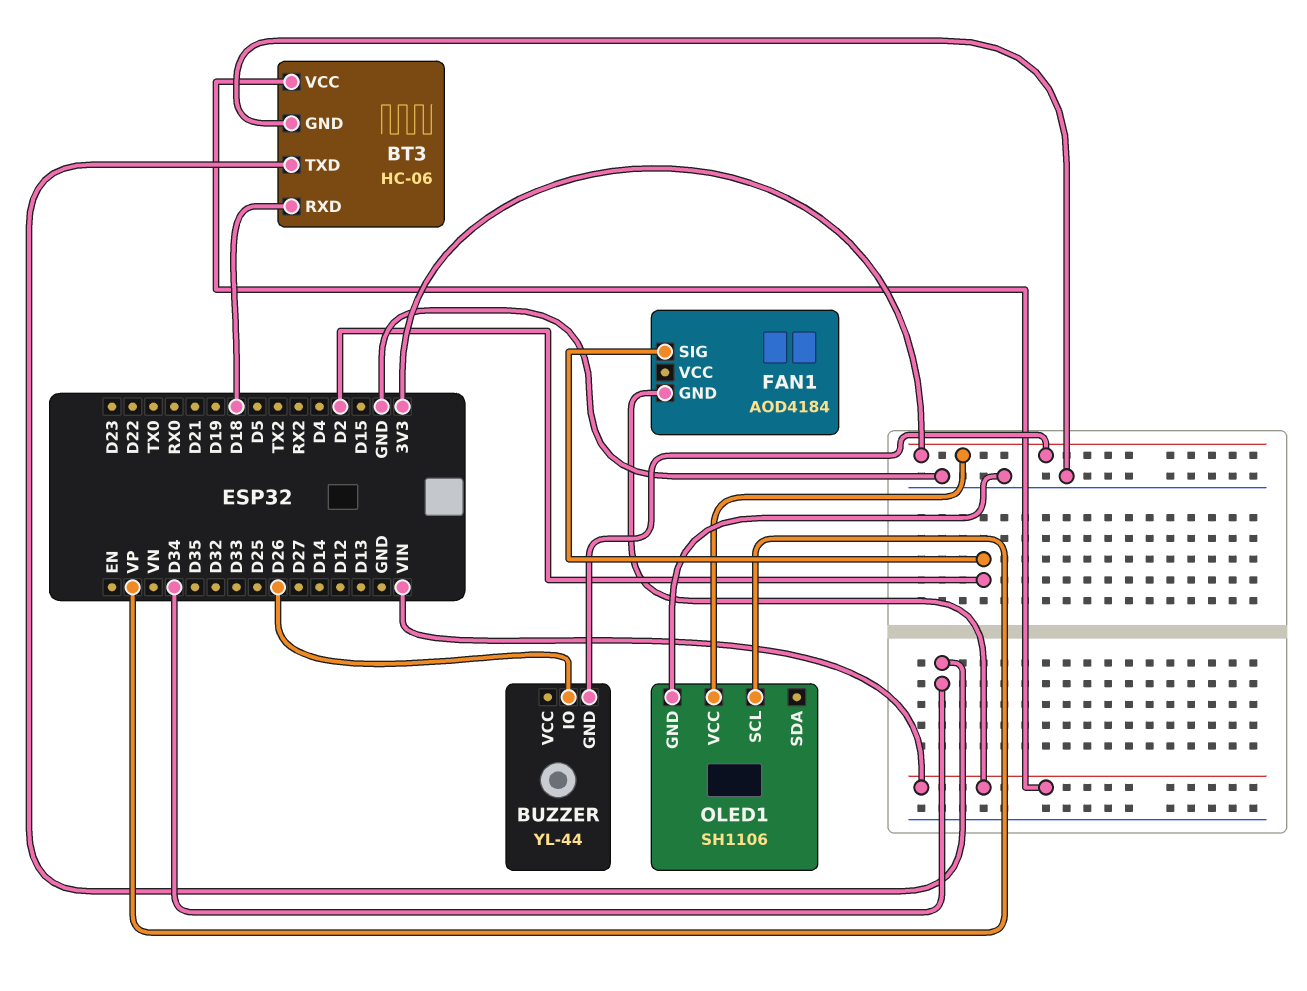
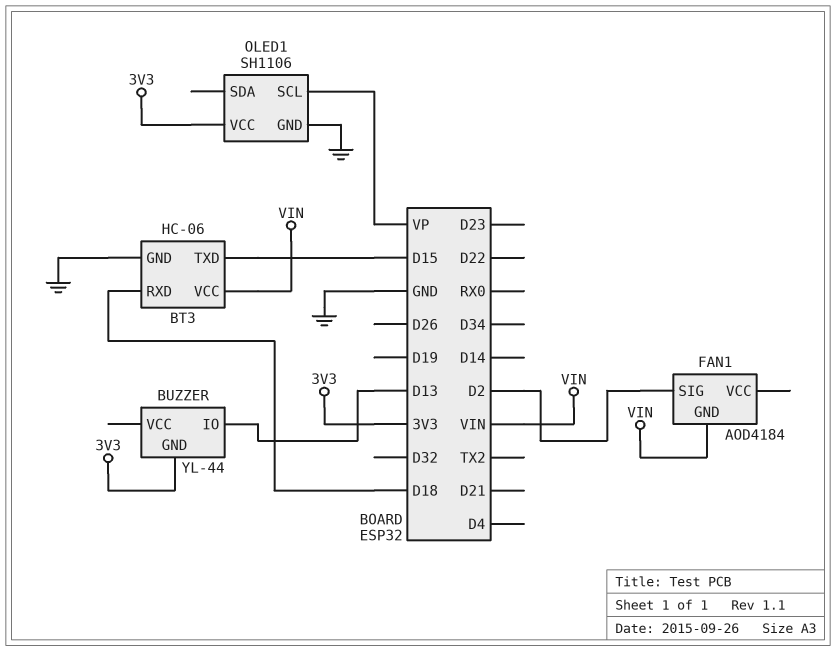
BT3 pin TXD: D34 -> D15
BUZZER pin IO: D26 -> D13

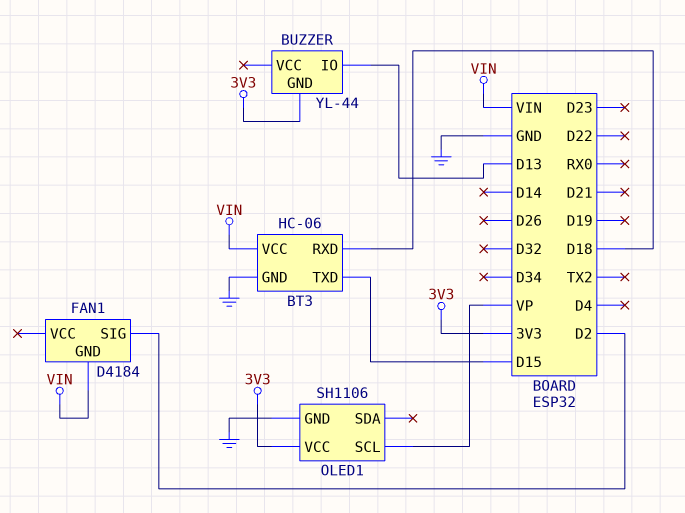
FAN1: AOD4184 -> D4184

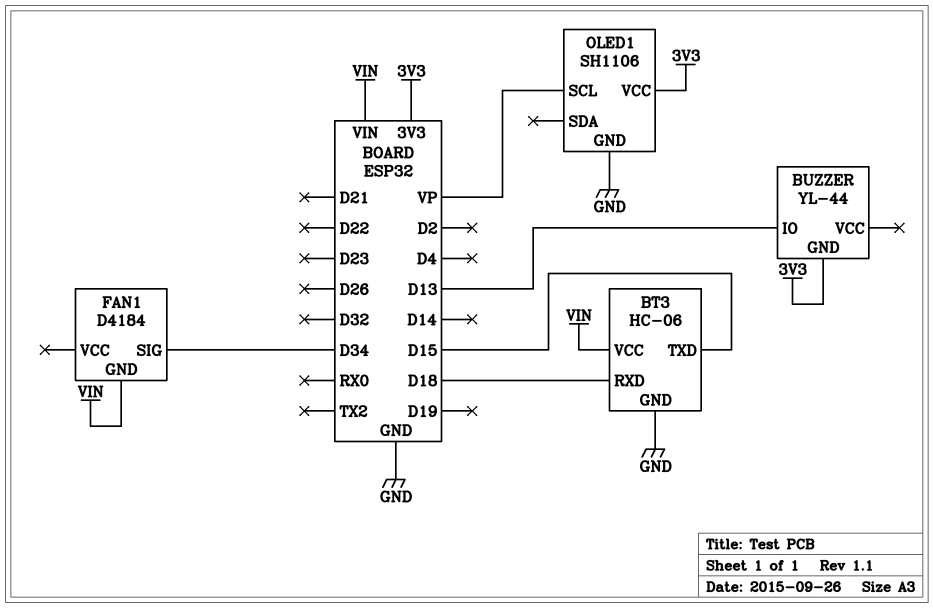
FAN1 pin SIG: D2 -> D34

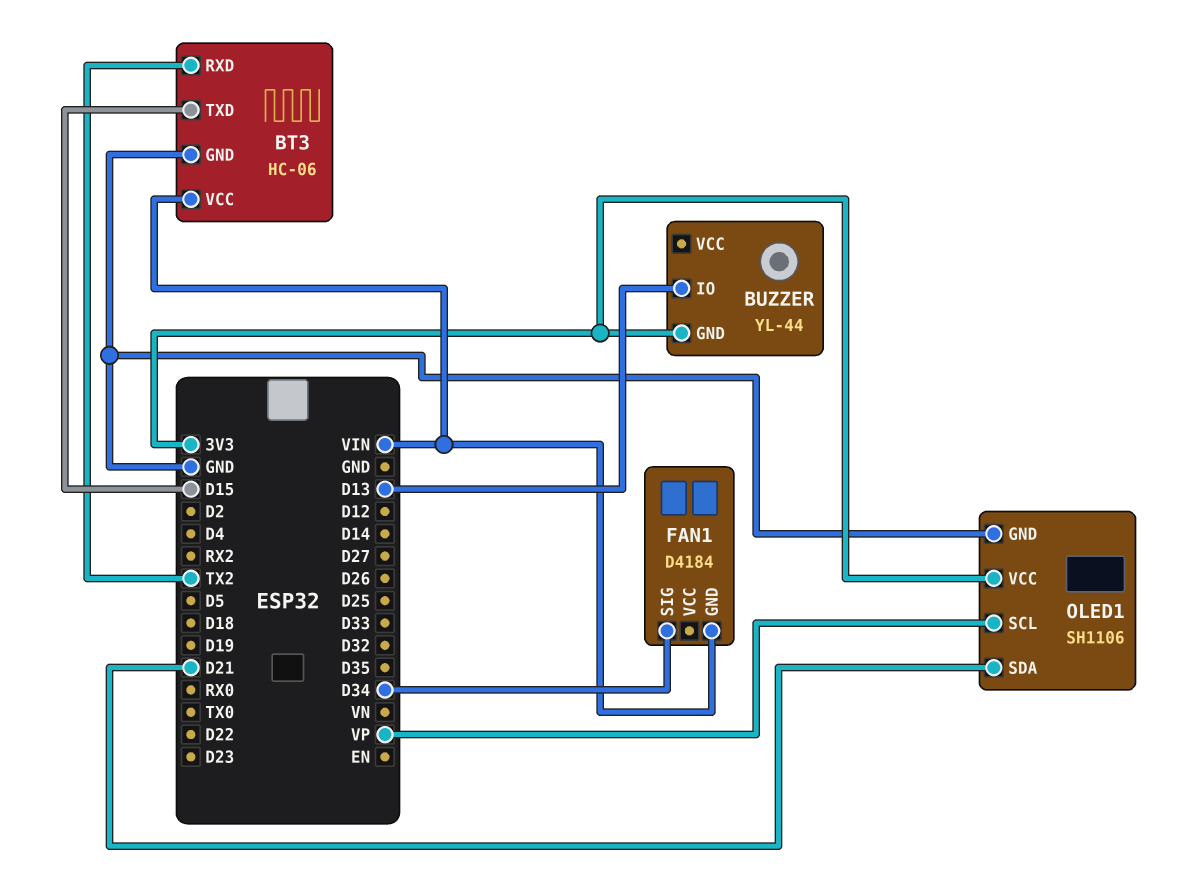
BT3 pin RXD: D18 -> TX2
OLED1 pin SDA: none -> D21

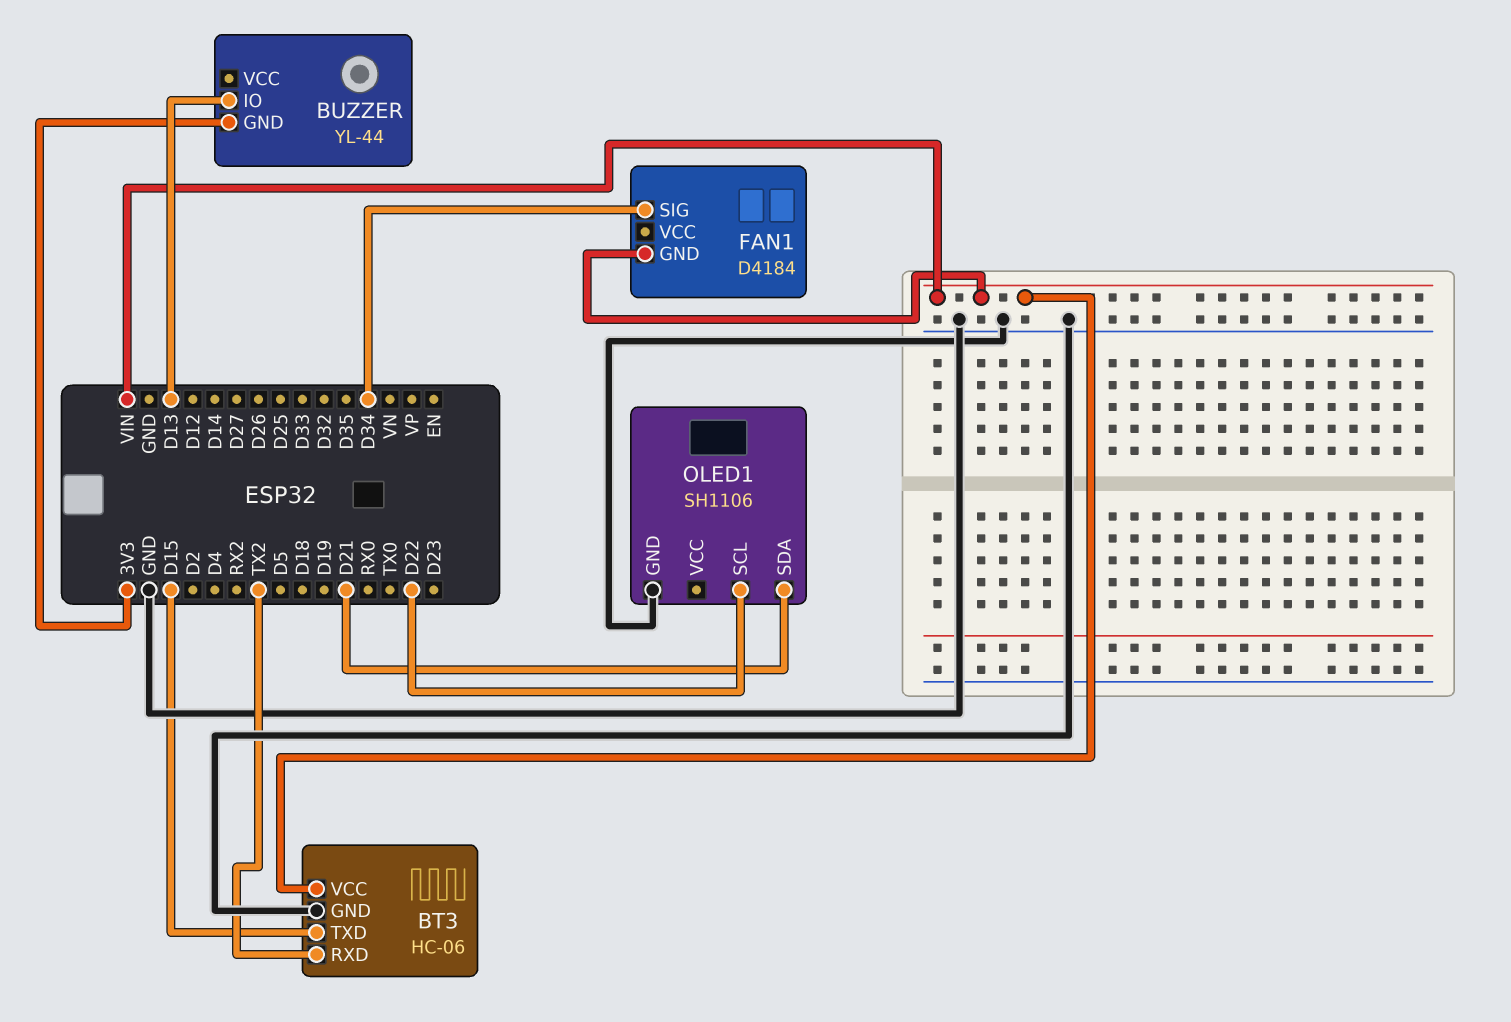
OLED1 pin SCL: VP -> D22
OLED1 pin VCC: 3V3 -> none

